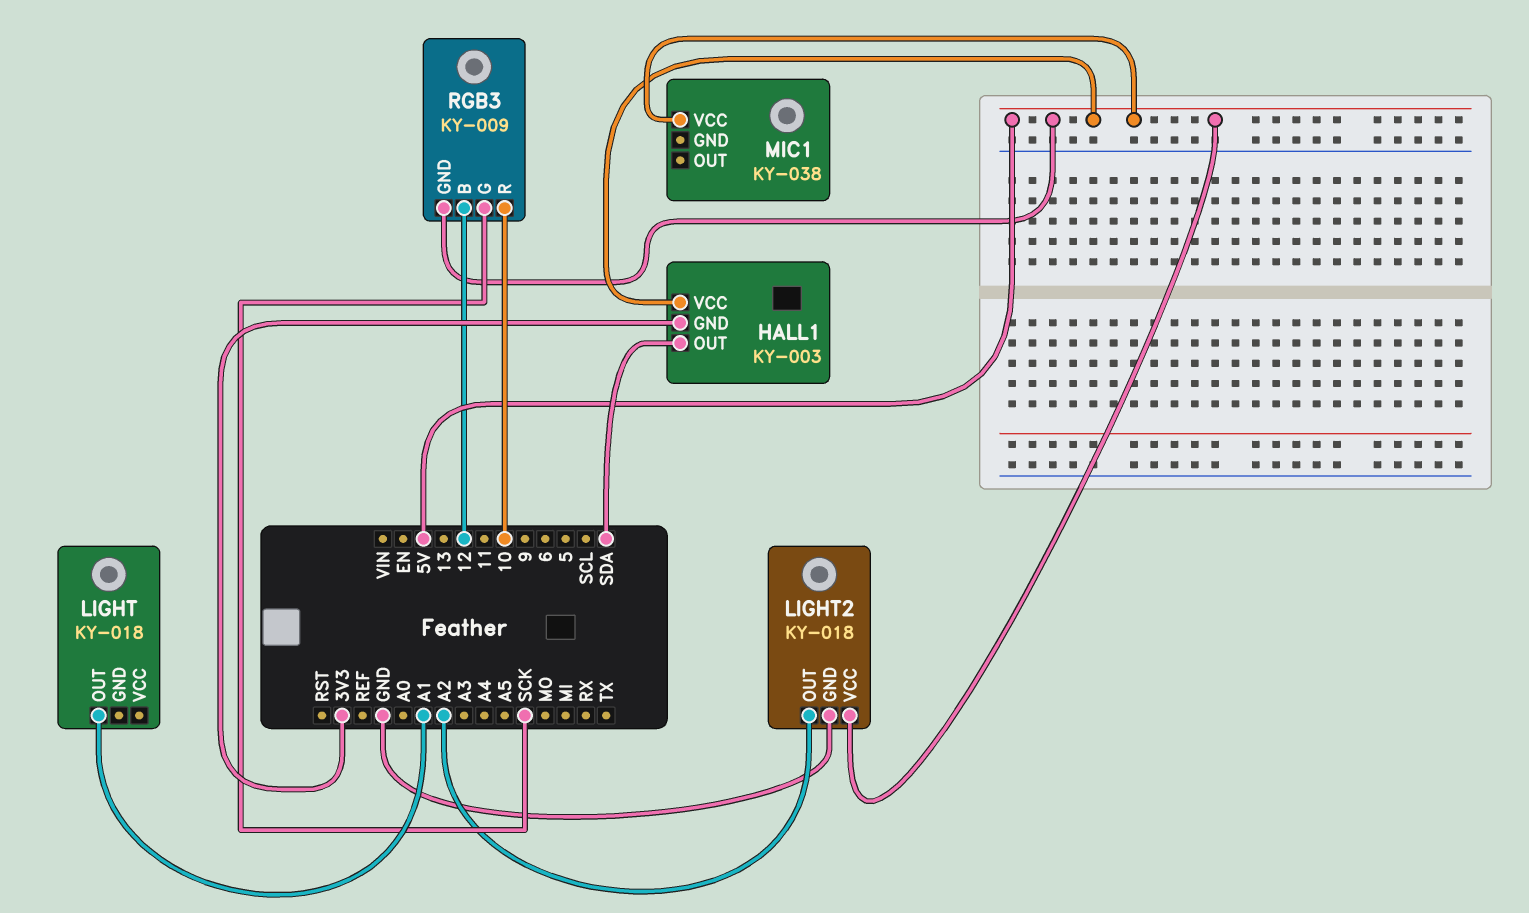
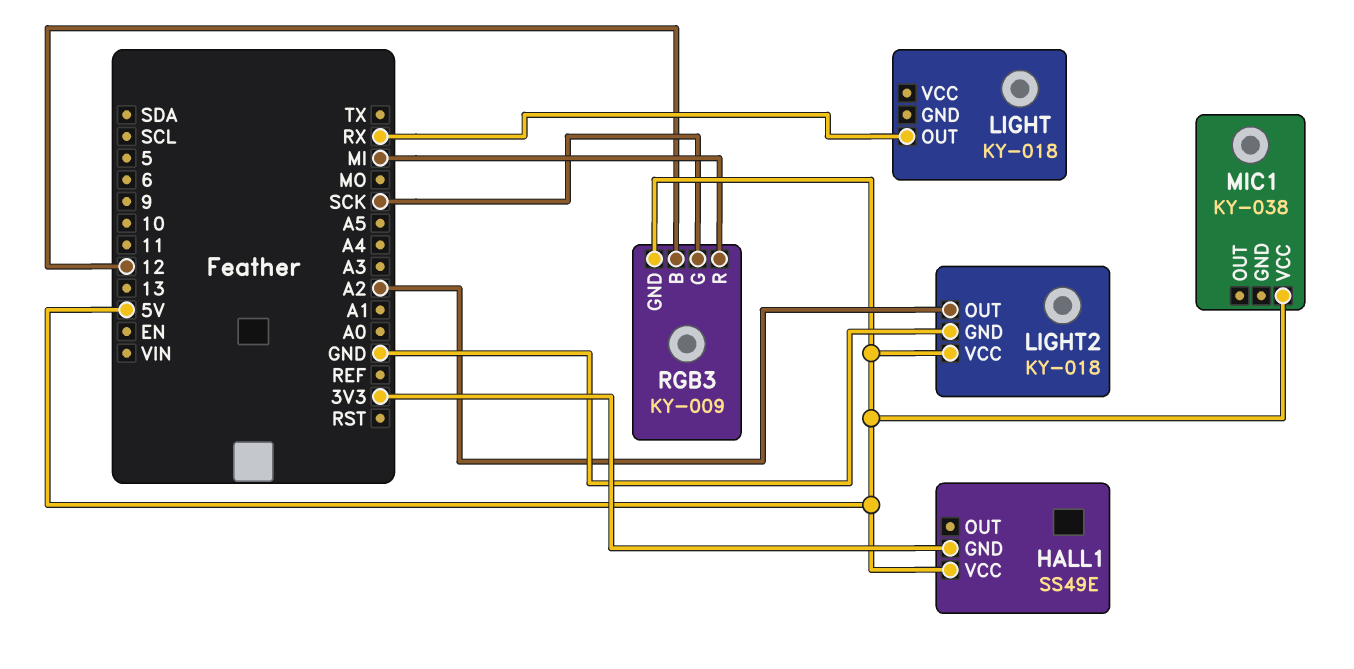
HALL1: KY-003 -> SS49E
HALL1 pin OUT: SDA -> none
LIGHT pin OUT: A1 -> RX
RGB3 pin R: 10 -> MI

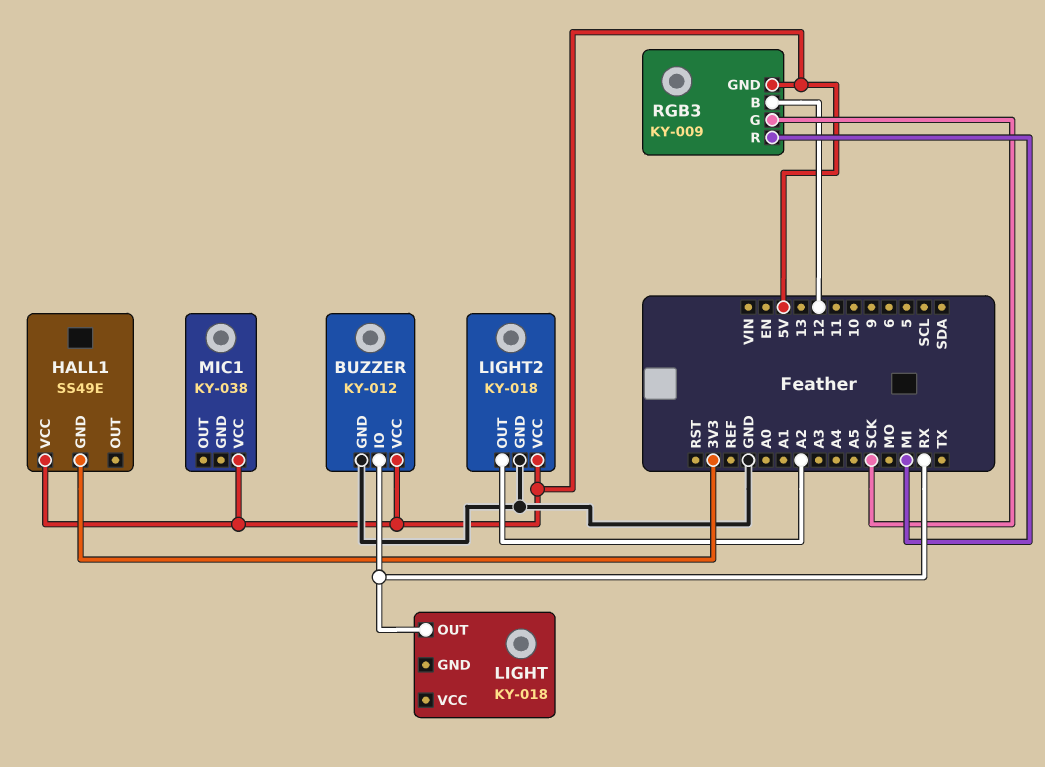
BUZZER: none -> KY-012
BUZZER pin GND: none -> GND
BUZZER pin IO: none -> RX
BUZZER pin VCC: none -> 5V

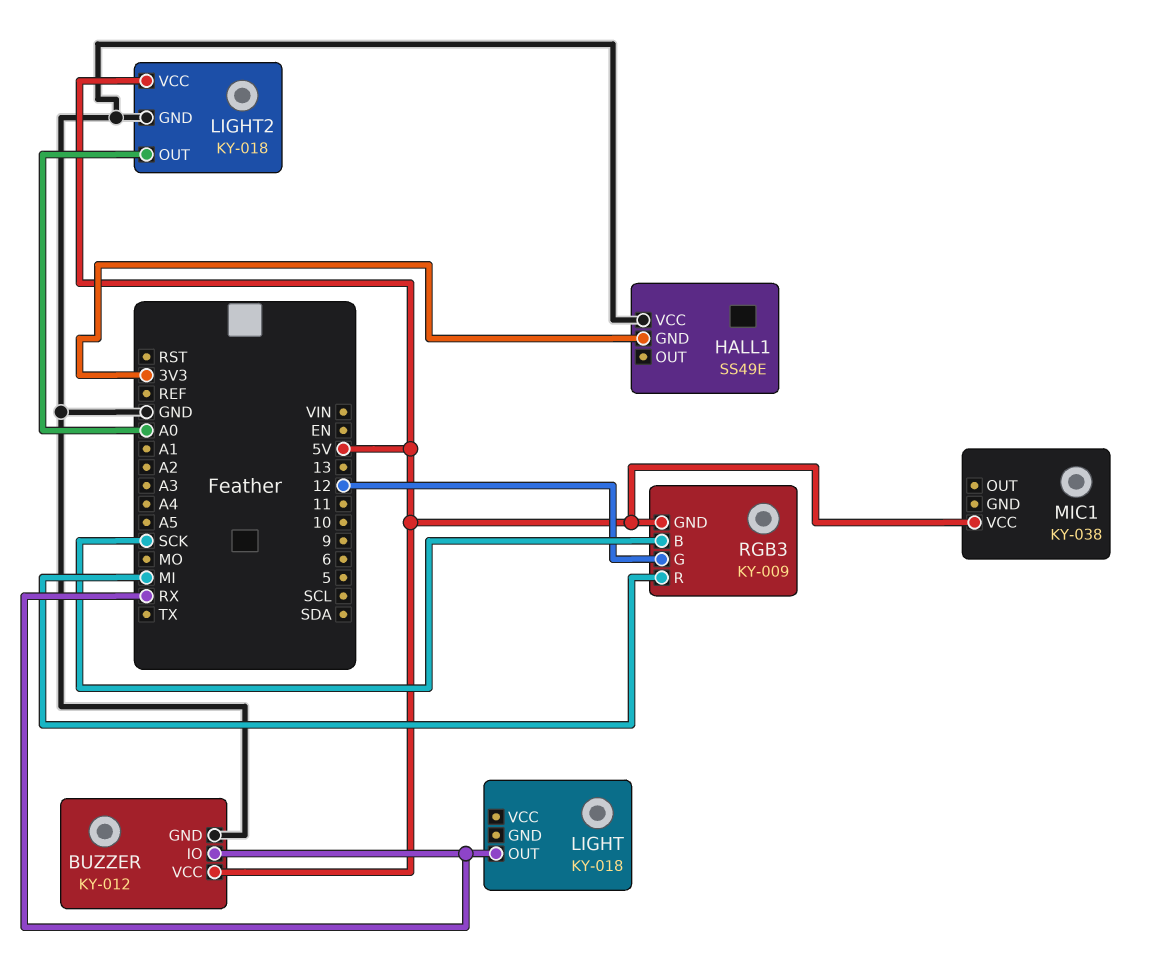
HALL1 pin VCC: 5V -> GND
LIGHT2 pin OUT: A2 -> A0
RGB3 pin B: 12 -> SCK
RGB3 pin G: SCK -> 12

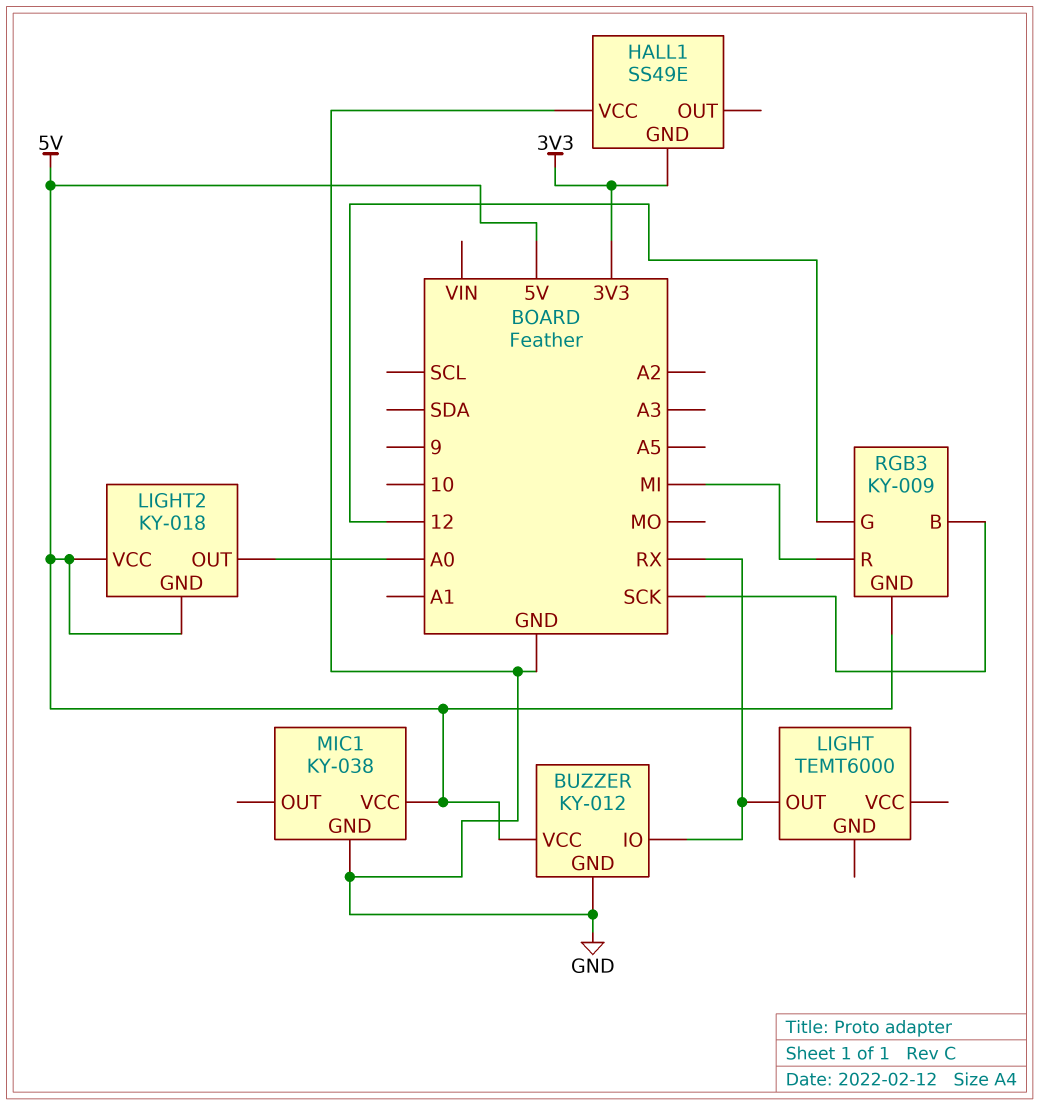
LIGHT: KY-018 -> TEMT6000
LIGHT2 pin GND: GND -> 5V
MIC1 pin GND: none -> GND

